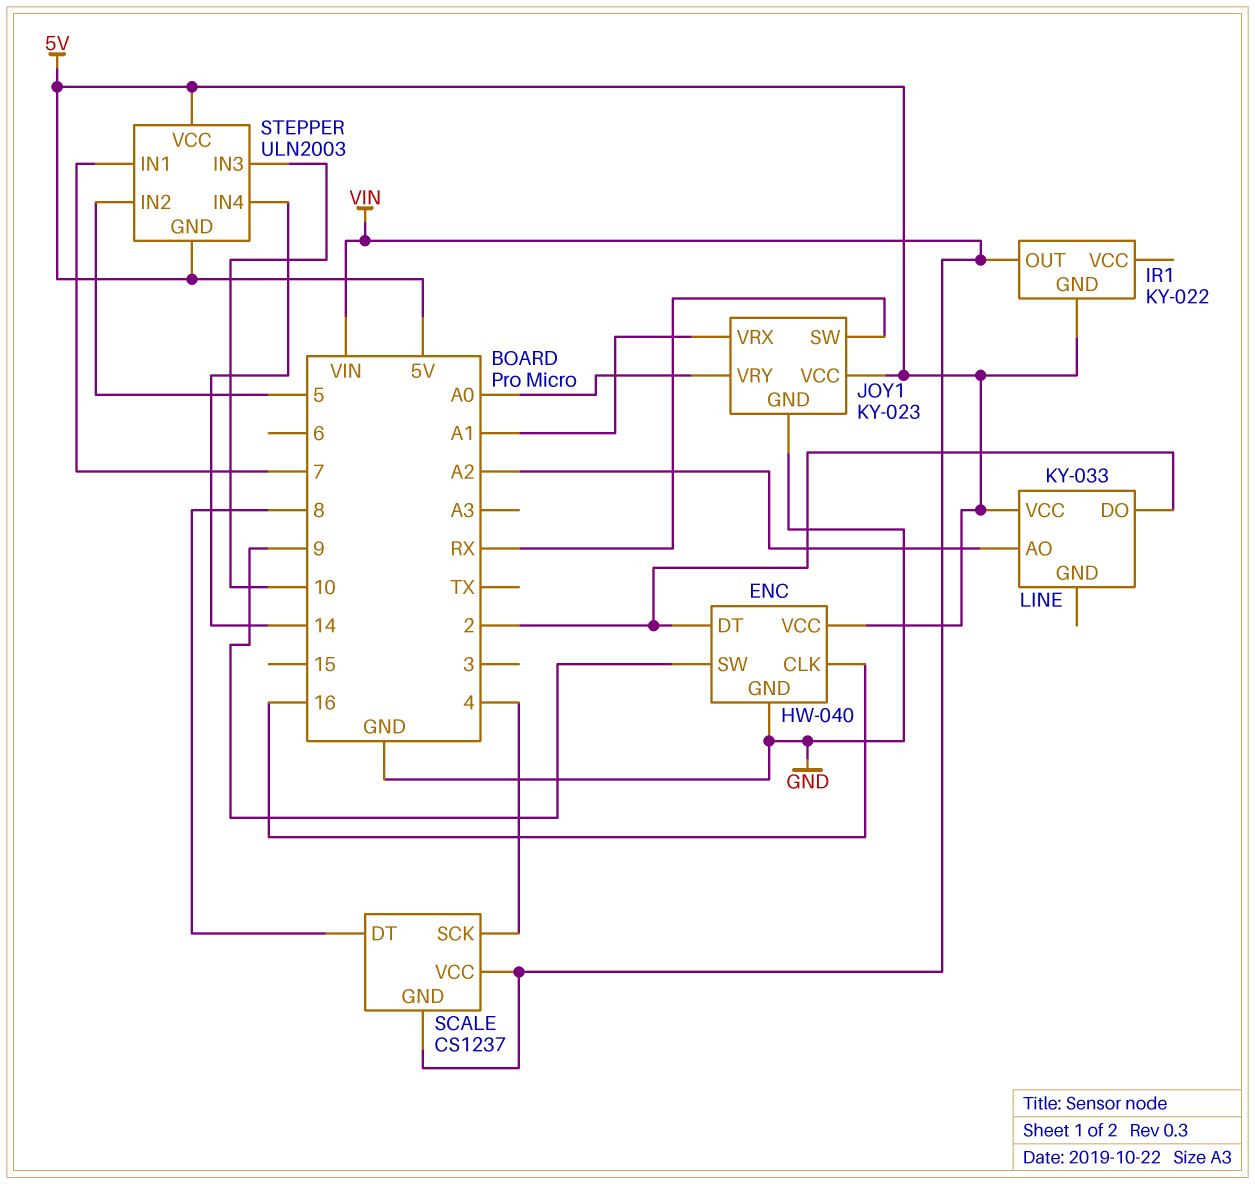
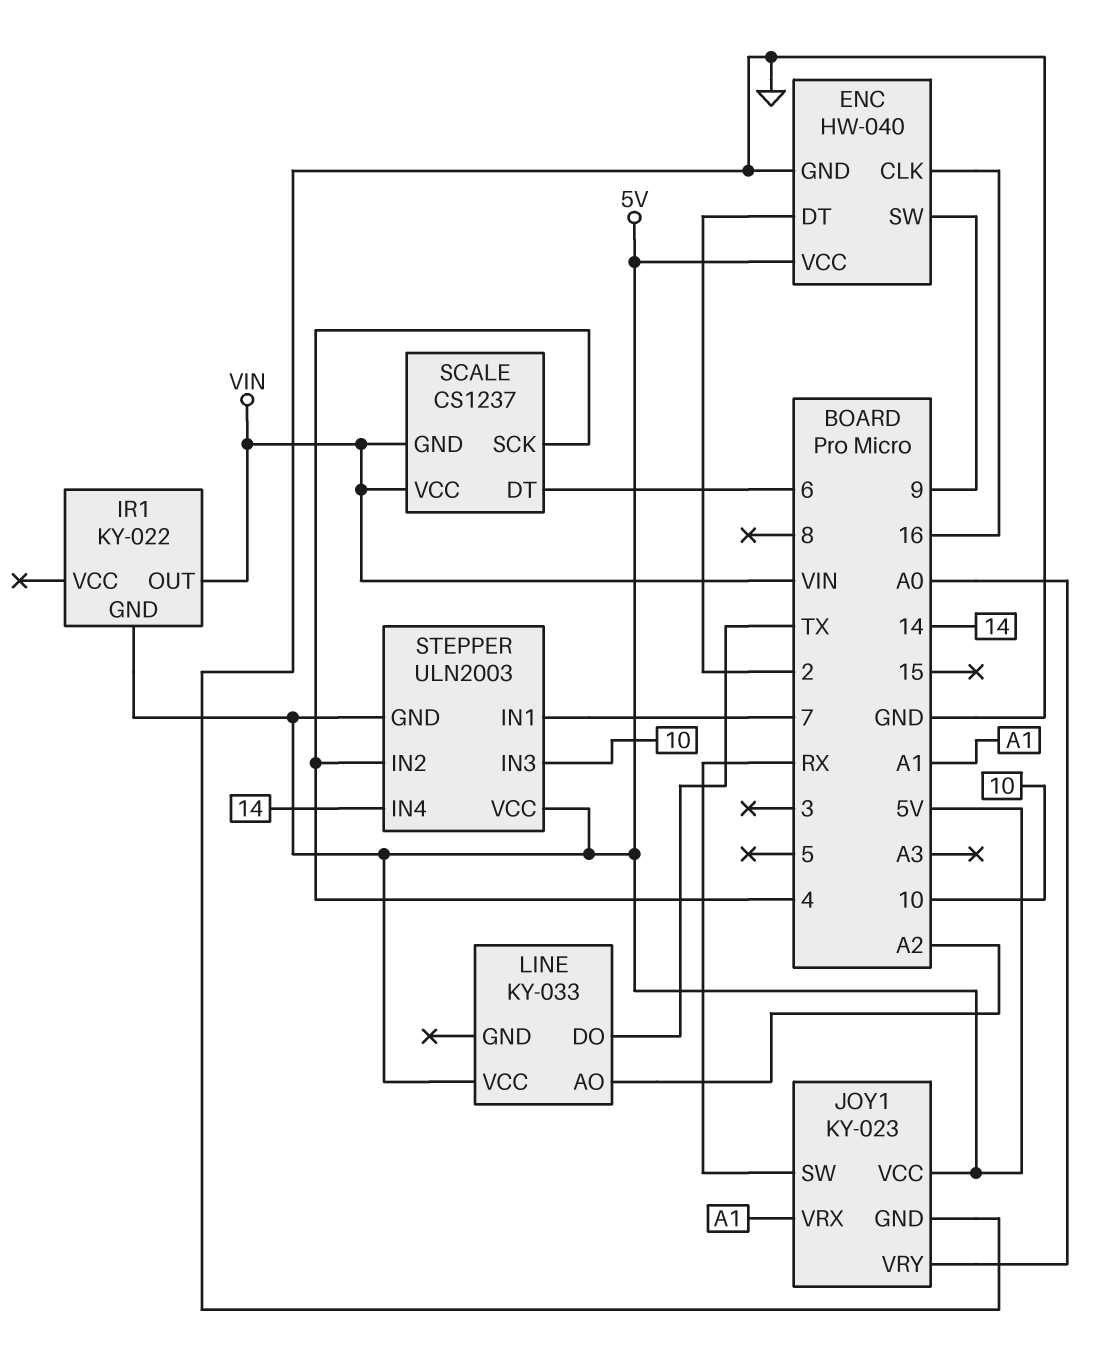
LINE pin DO: 2 -> TX
SCALE pin DT: 8 -> 6
STEPPER pin IN2: 5 -> 4

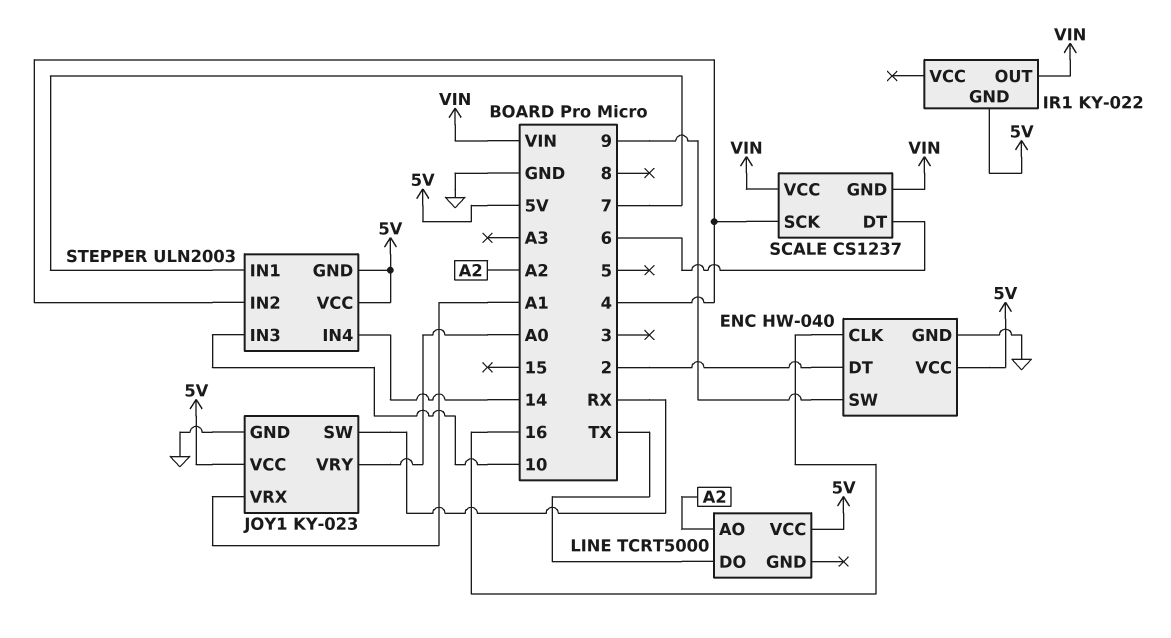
LINE: KY-033 -> TCRT5000

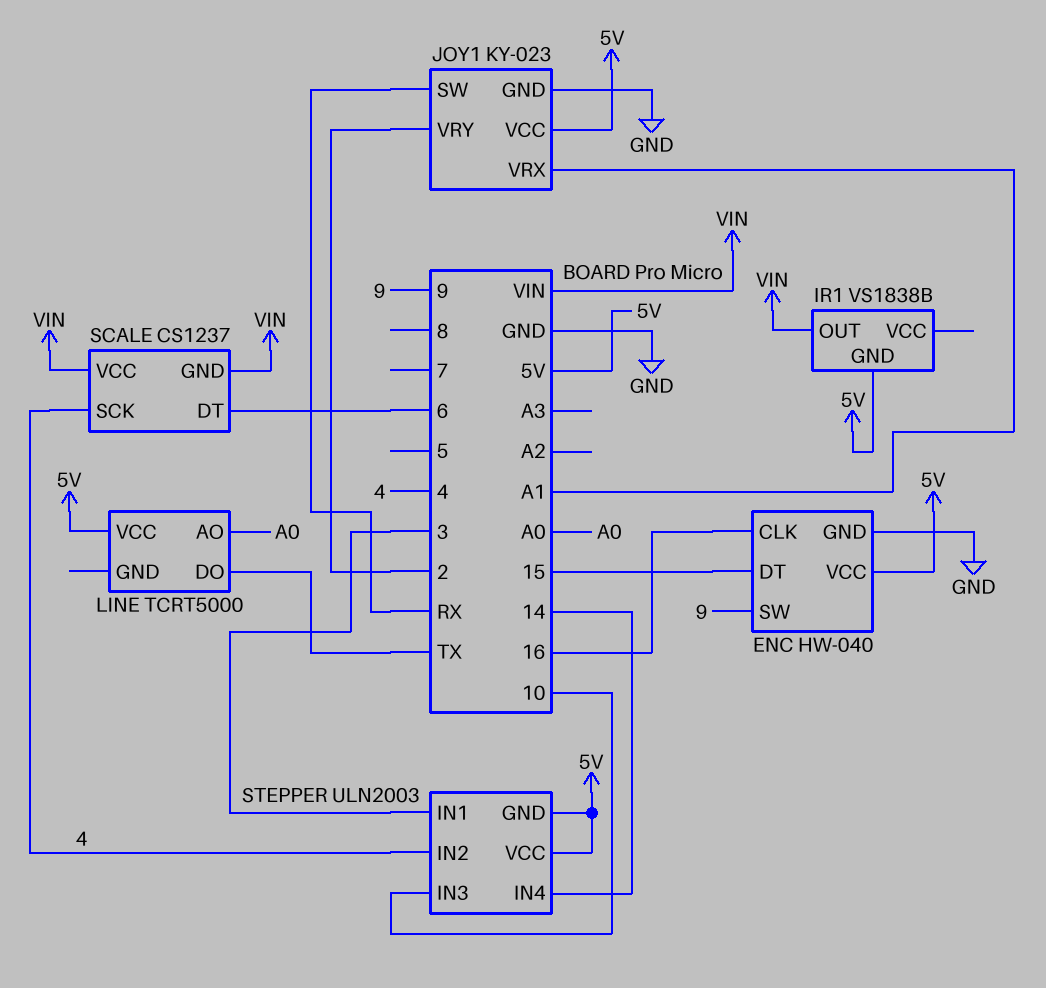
ENC pin DT: 2 -> 15
IR1: KY-022 -> VS1838B
JOY1 pin VRY: A0 -> 2
LINE pin AO: A2 -> A0
STEPPER pin IN1: 7 -> 3

